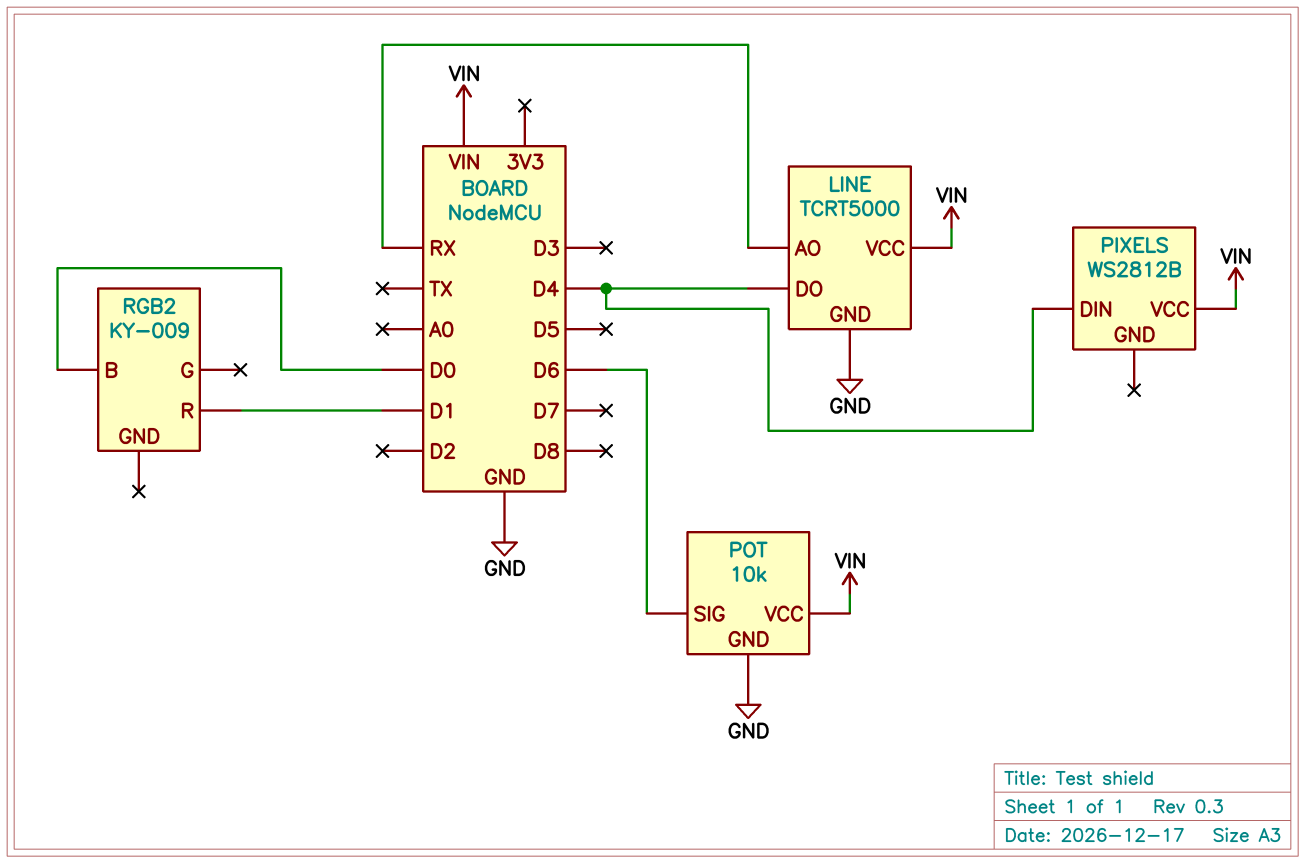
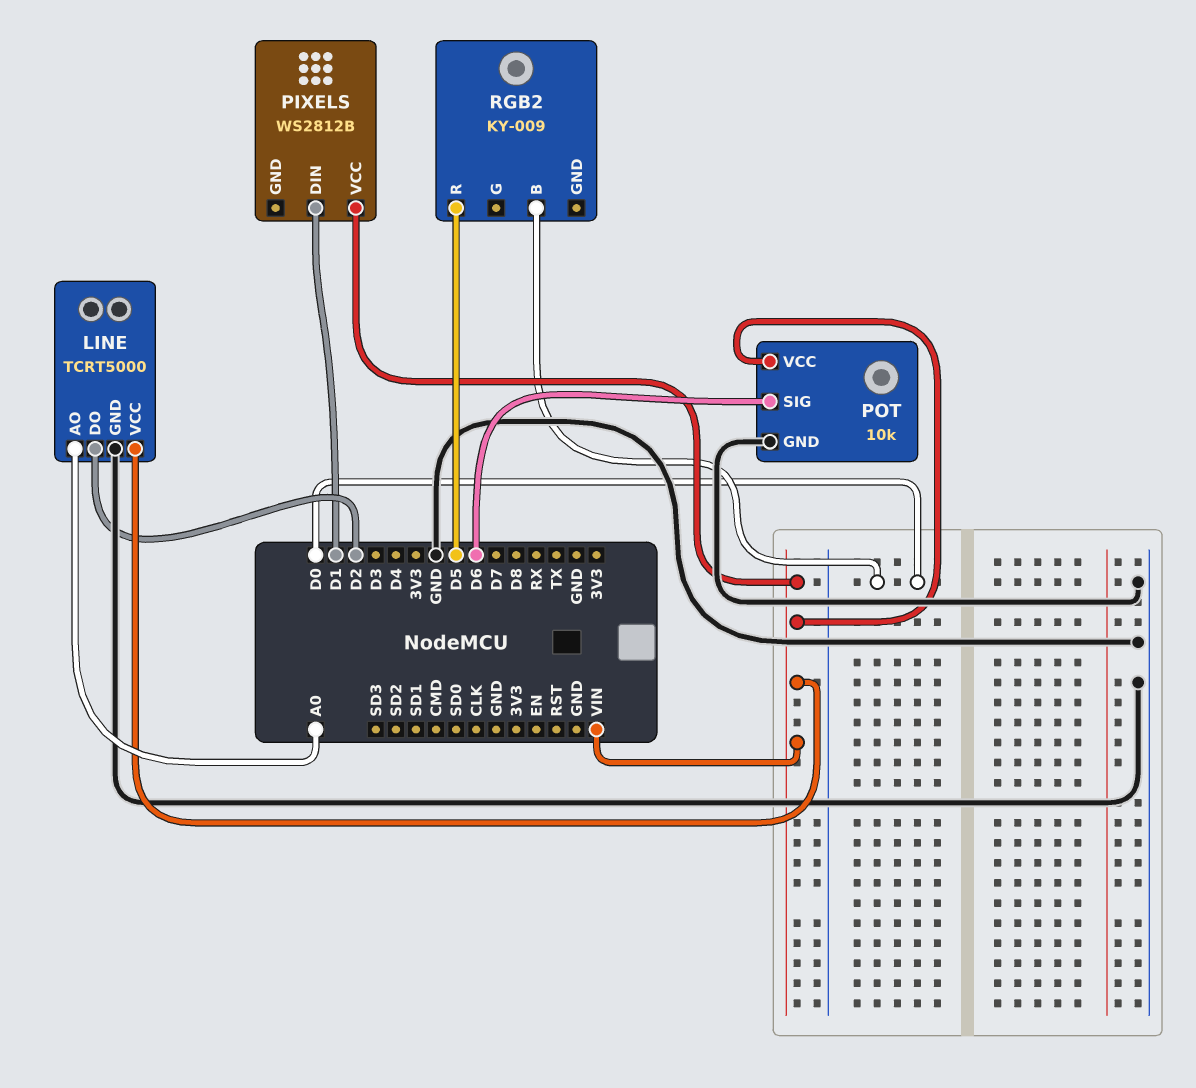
LINE pin AO: RX -> A0
LINE pin DO: D4 -> D2
PIXELS pin DIN: D4 -> D1
RGB2 pin R: D1 -> D5

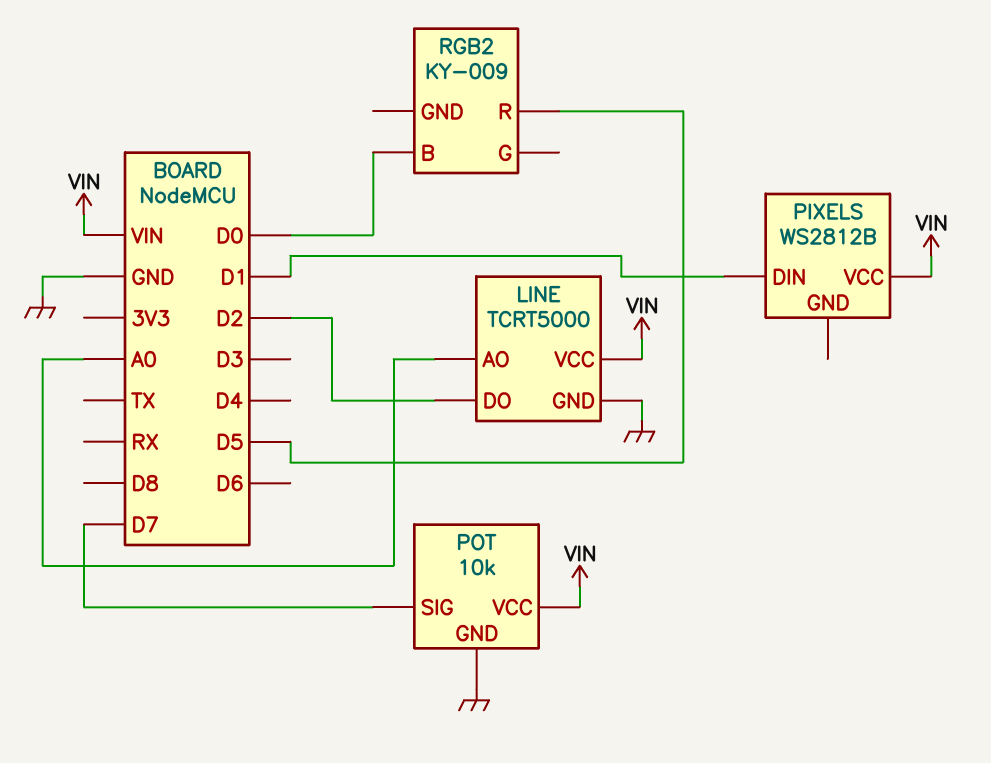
POT pin SIG: D6 -> D7

